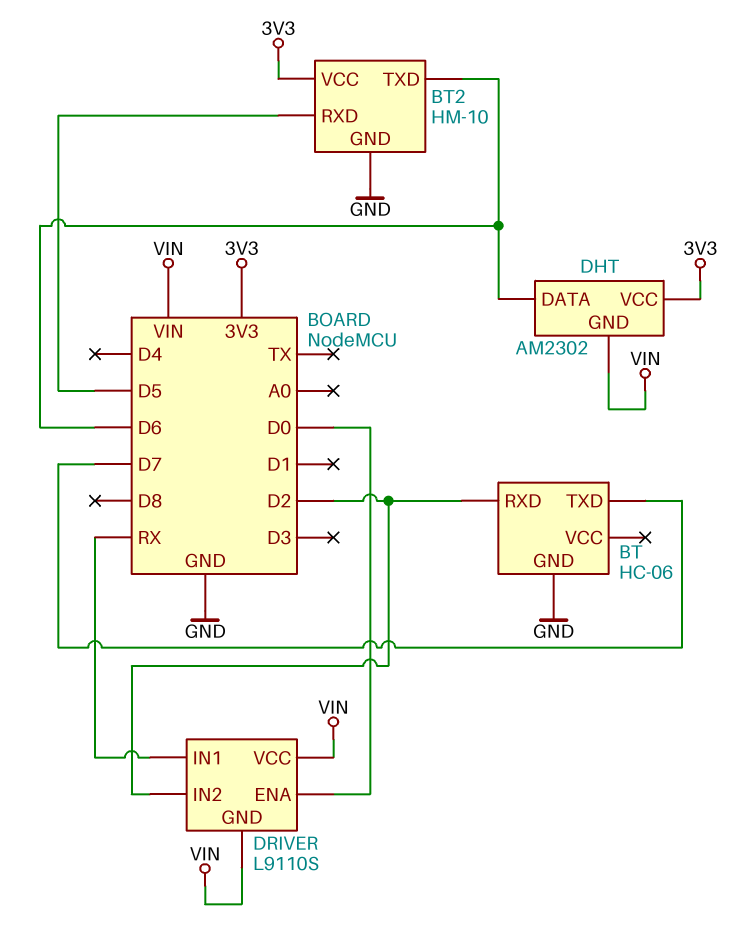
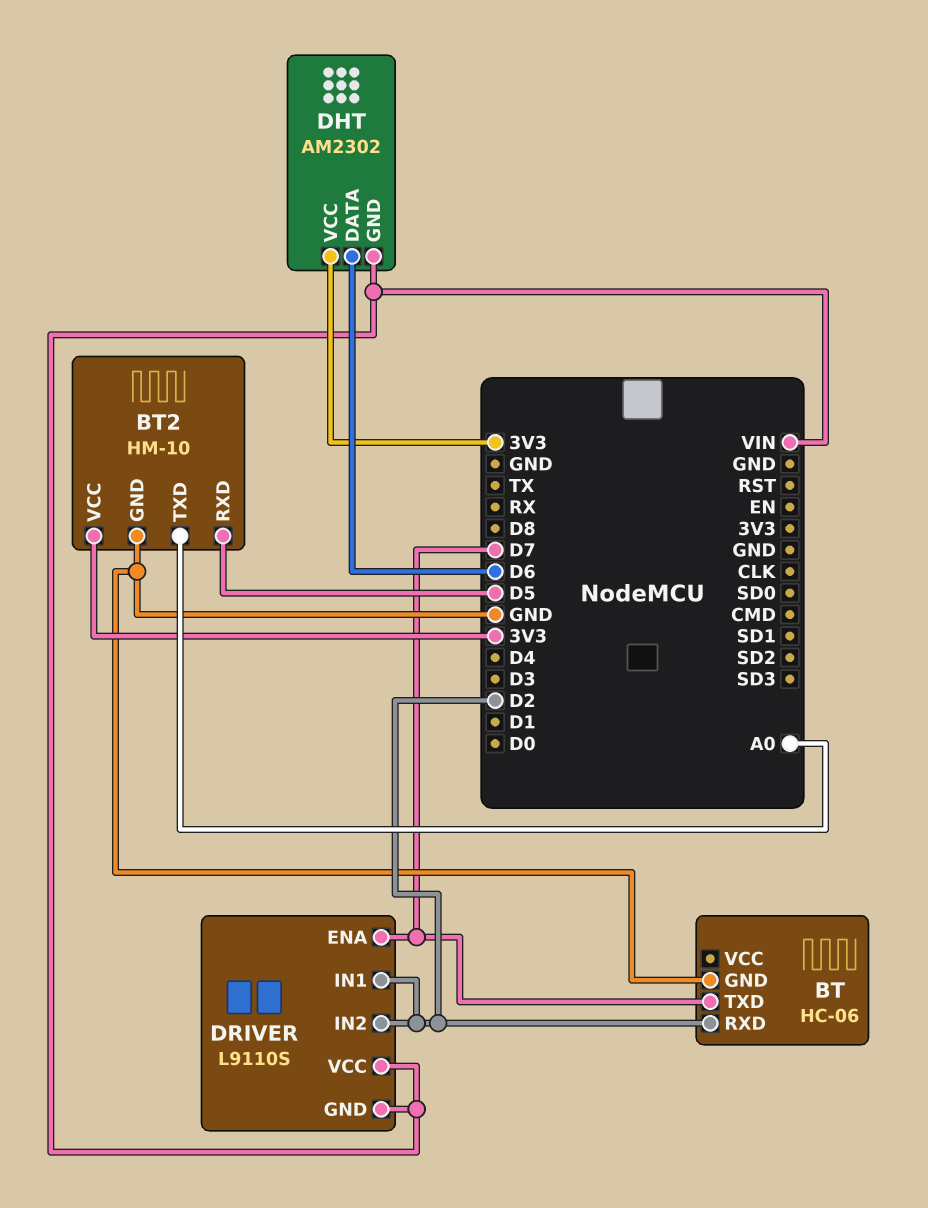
BT2 pin TXD: D6 -> A0
DRIVER pin ENA: D0 -> D7
DRIVER pin IN1: RX -> D2

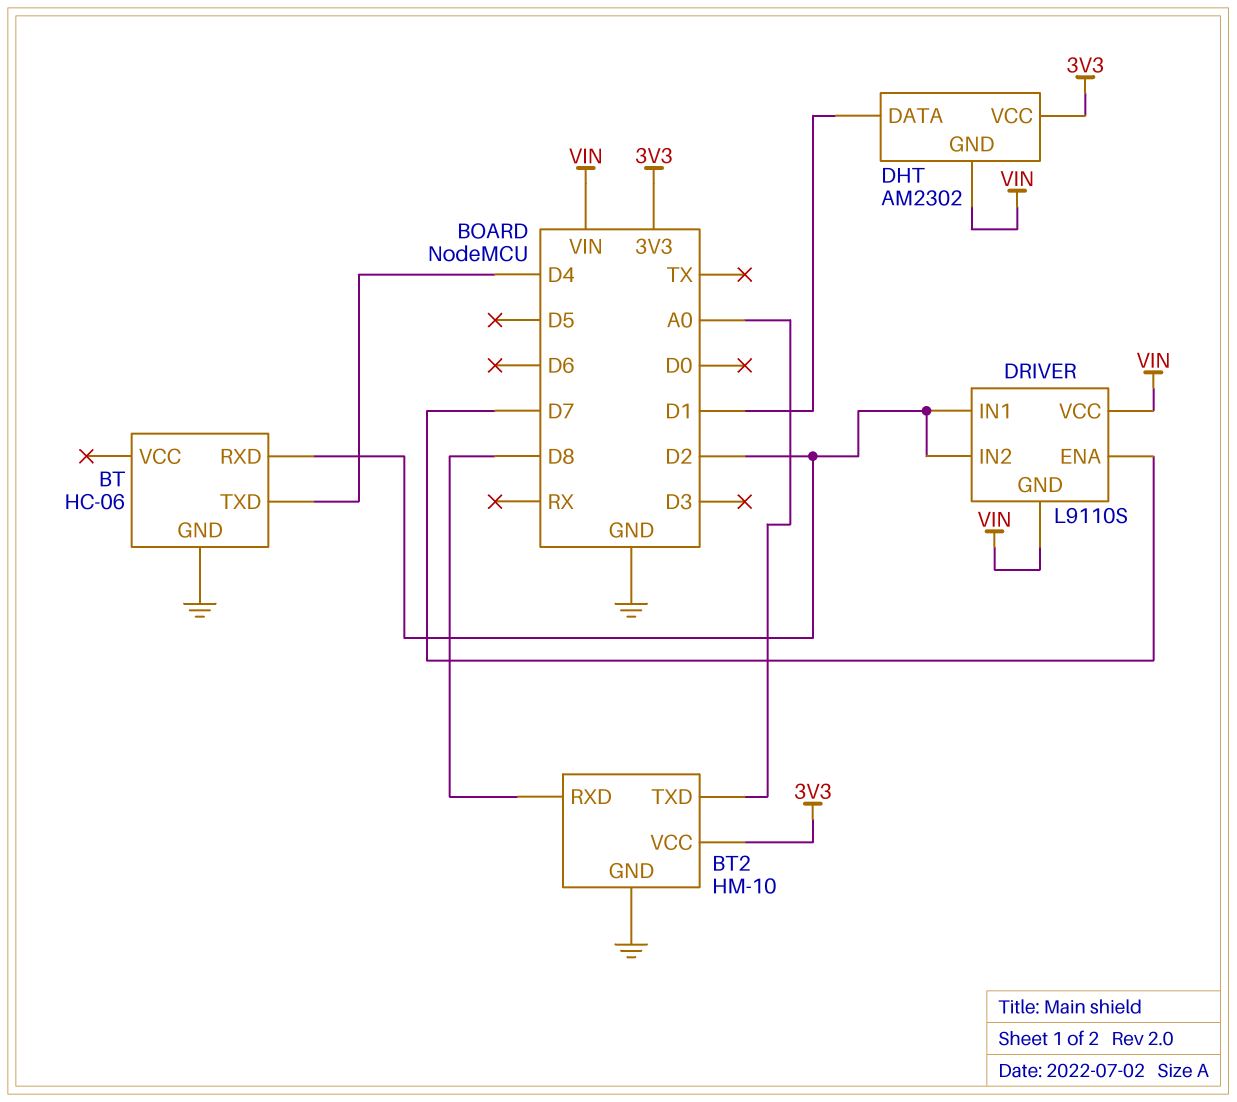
BT pin TXD: D7 -> D4
BT2 pin RXD: D5 -> D8
DHT pin DATA: D6 -> D1

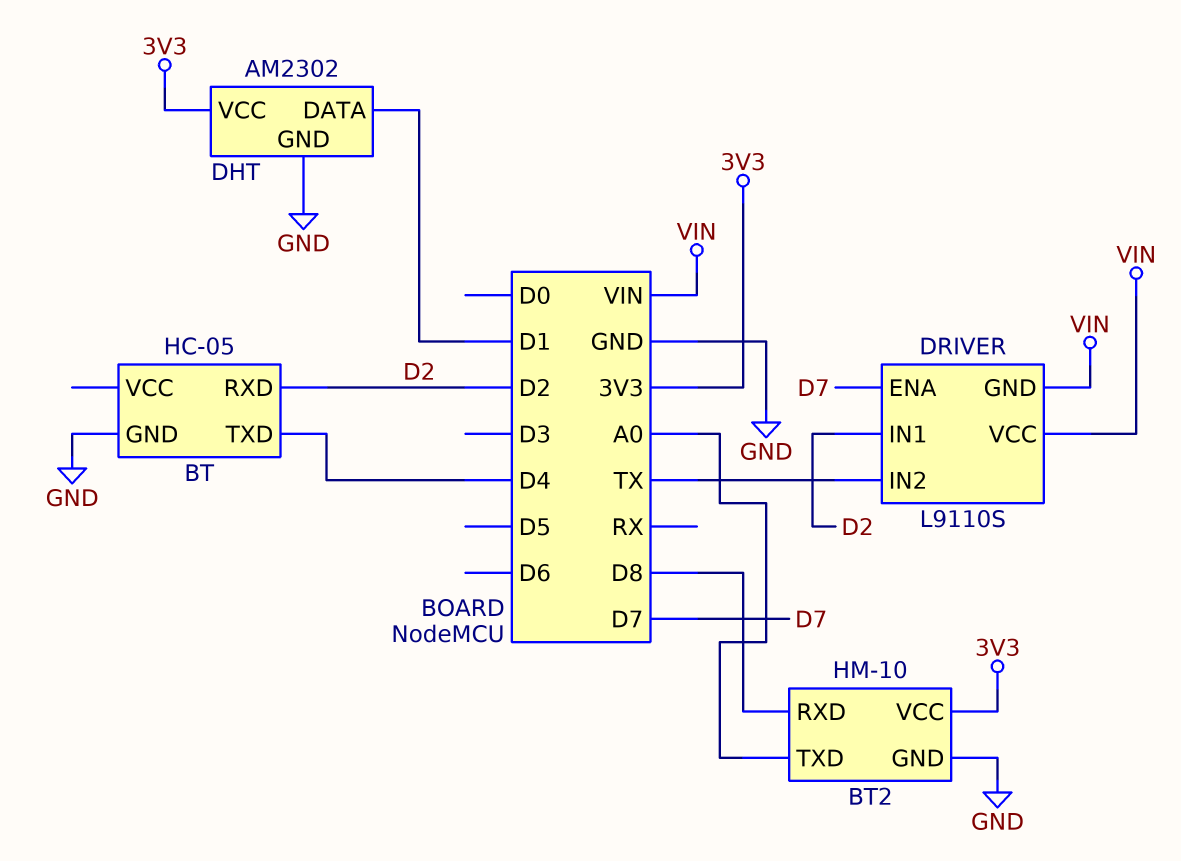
BT: HC-06 -> HC-05
DHT pin GND: VIN -> GND
DRIVER pin IN2: D2 -> TX

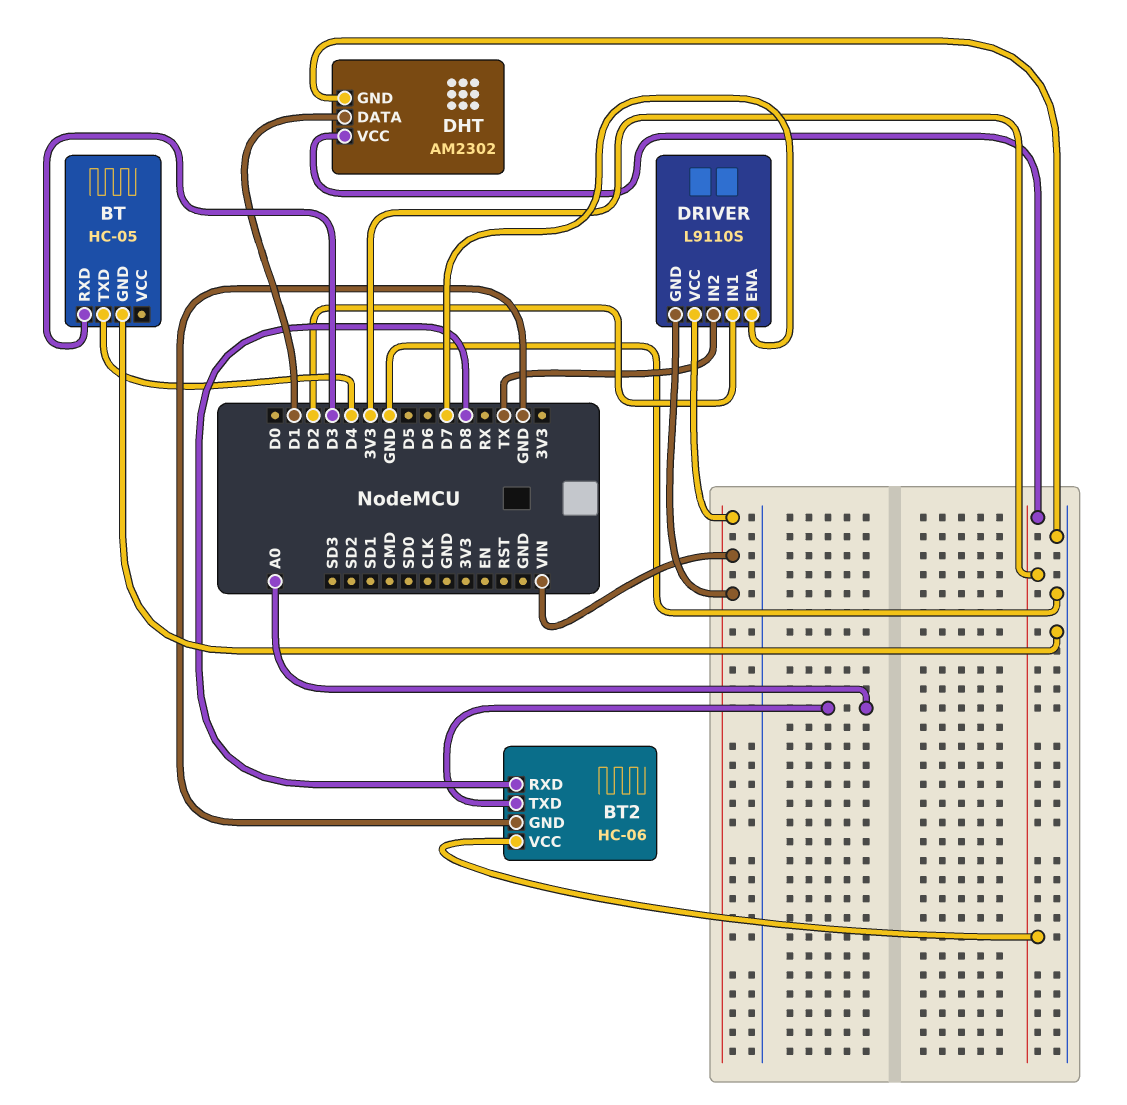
BT pin RXD: D2 -> D3
BT2: HM-10 -> HC-06

